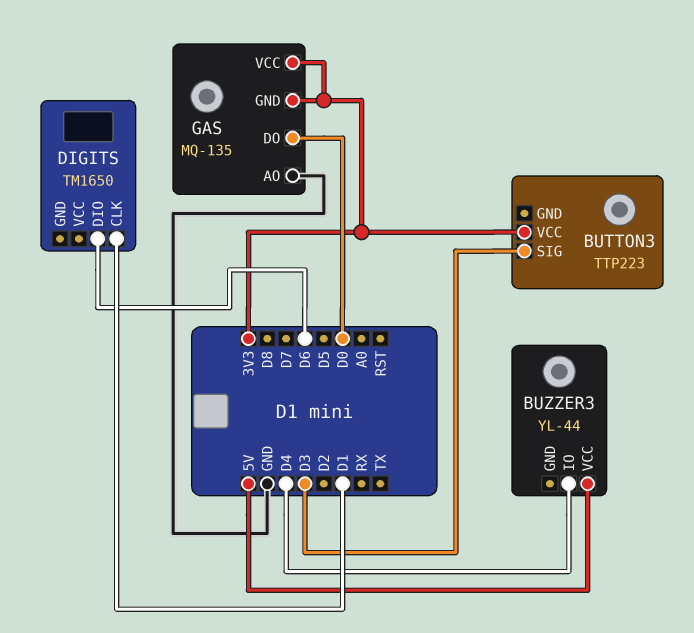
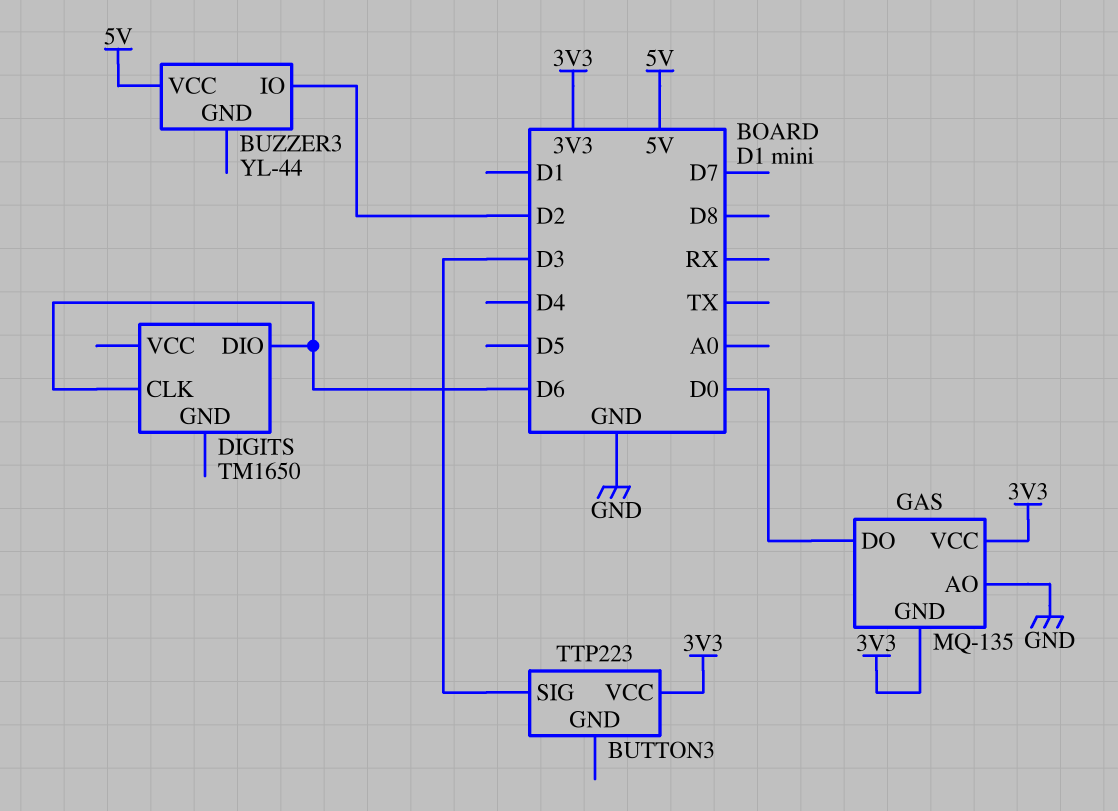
BUZZER3 pin IO: D4 -> D2
DIGITS pin CLK: D1 -> D6

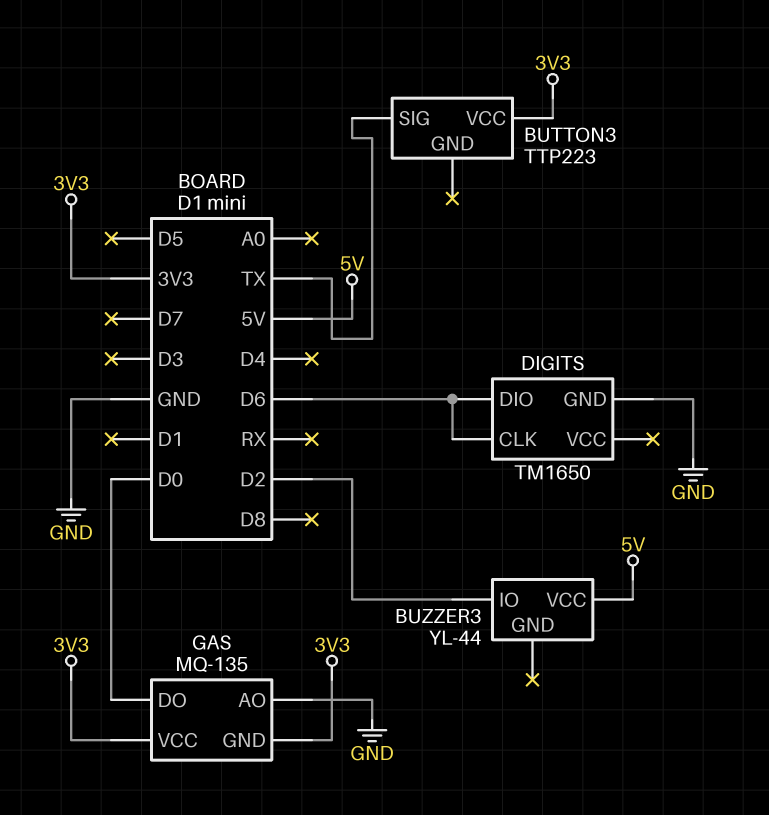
BUTTON3 pin SIG: D3 -> TX
DIGITS pin GND: none -> GND

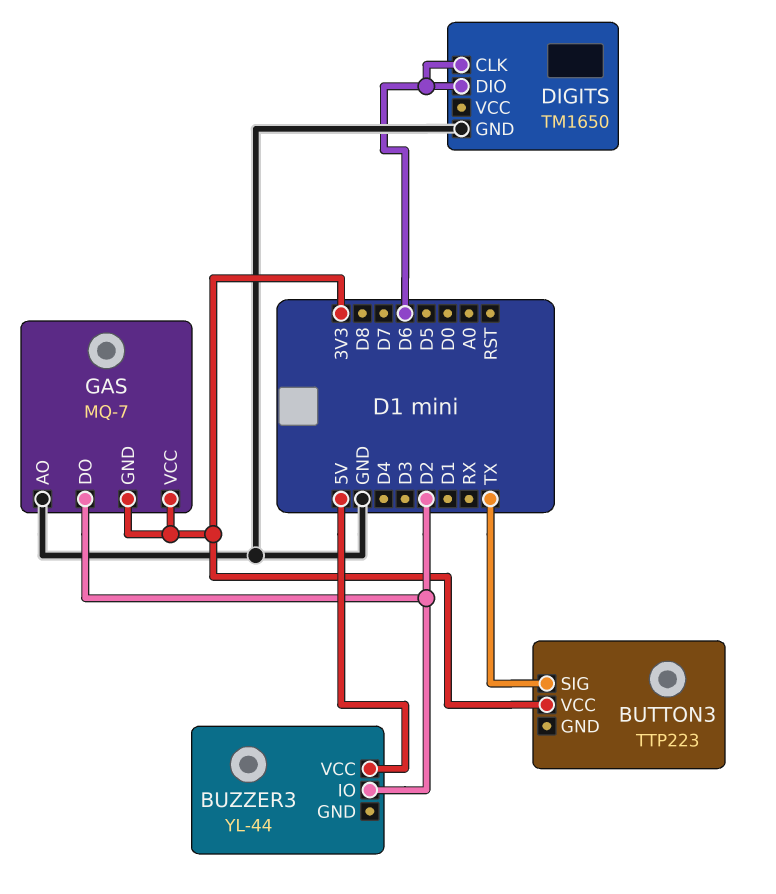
GAS: MQ-135 -> MQ-7
GAS pin DO: D0 -> D2

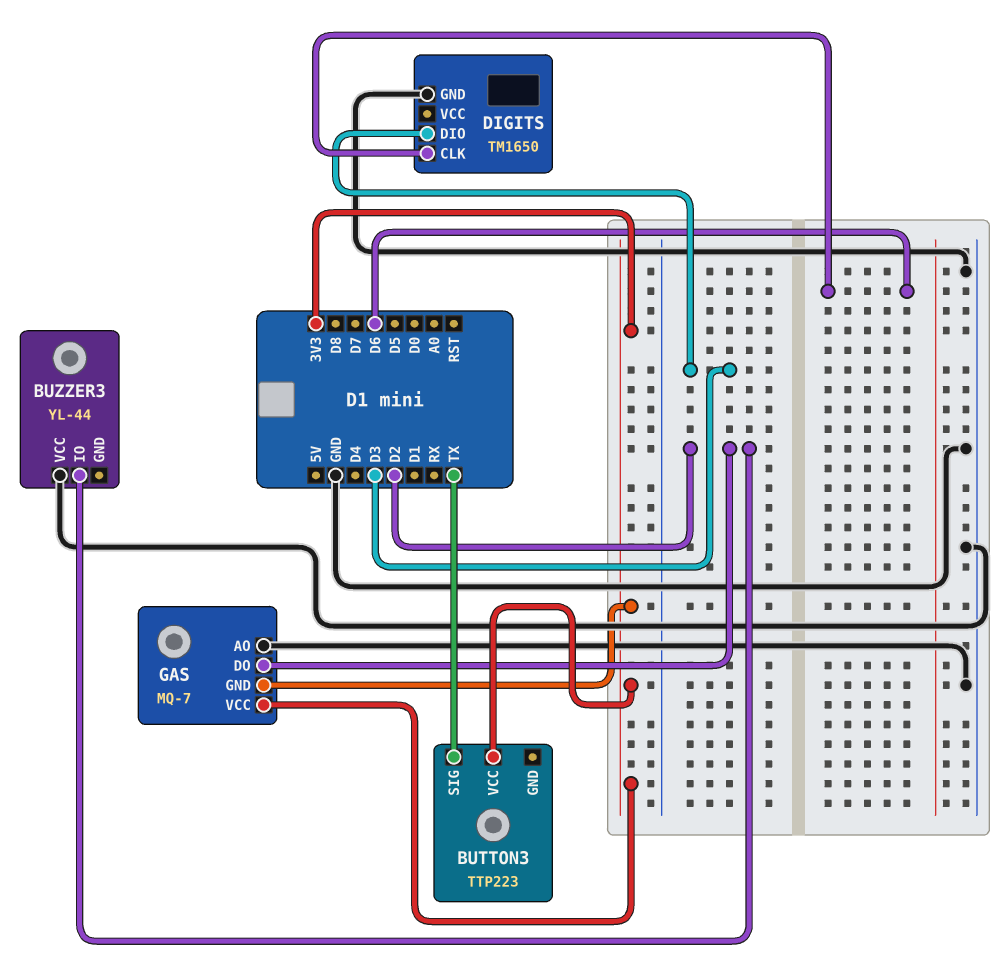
BUZZER3 pin VCC: 5V -> GND
DIGITS pin DIO: D6 -> D3

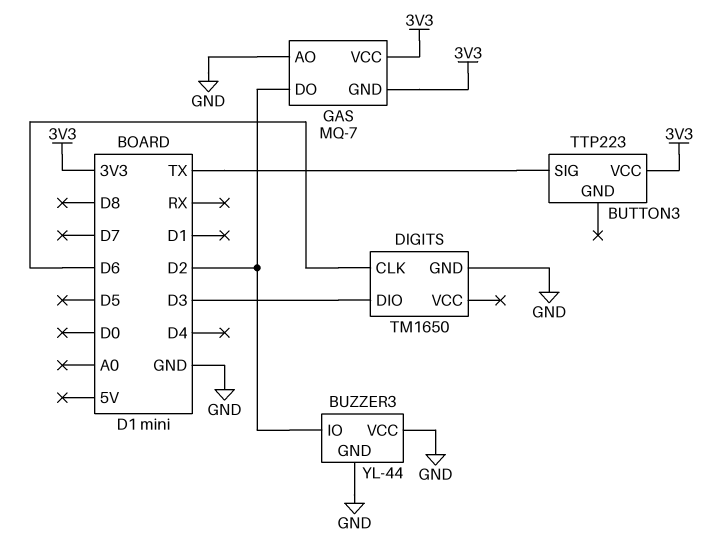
BUZZER3 pin GND: none -> GND

